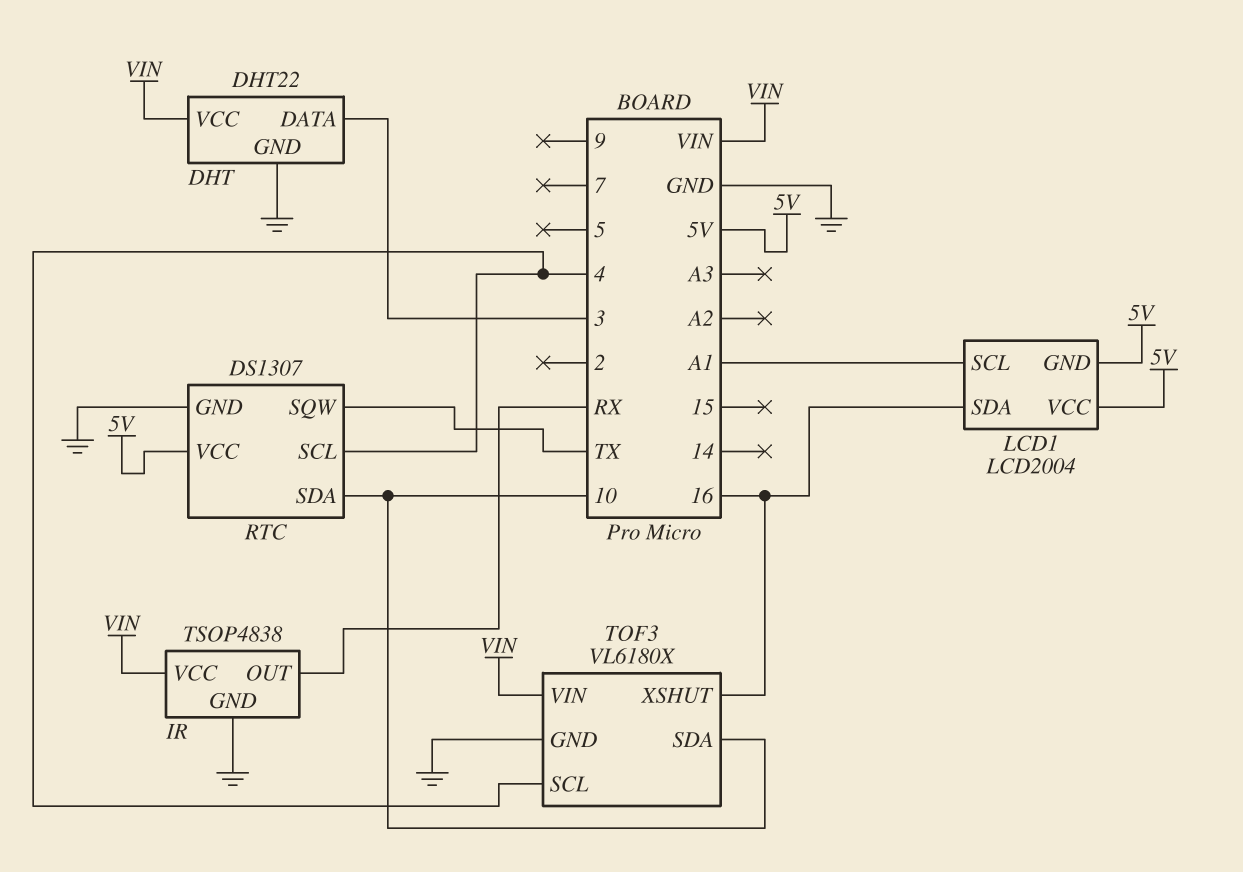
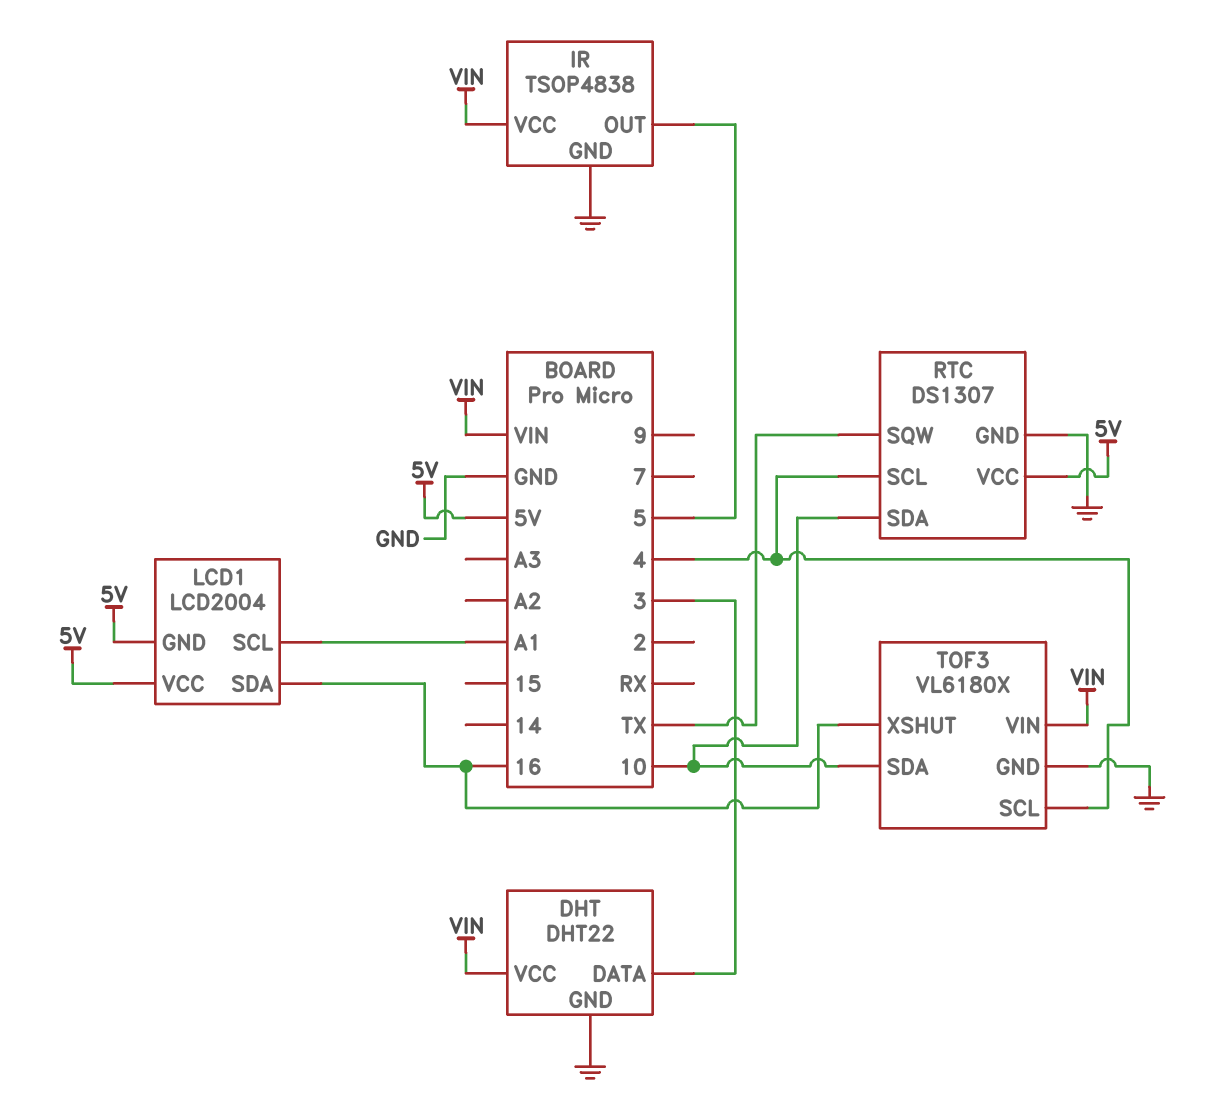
IR pin OUT: RX -> 5

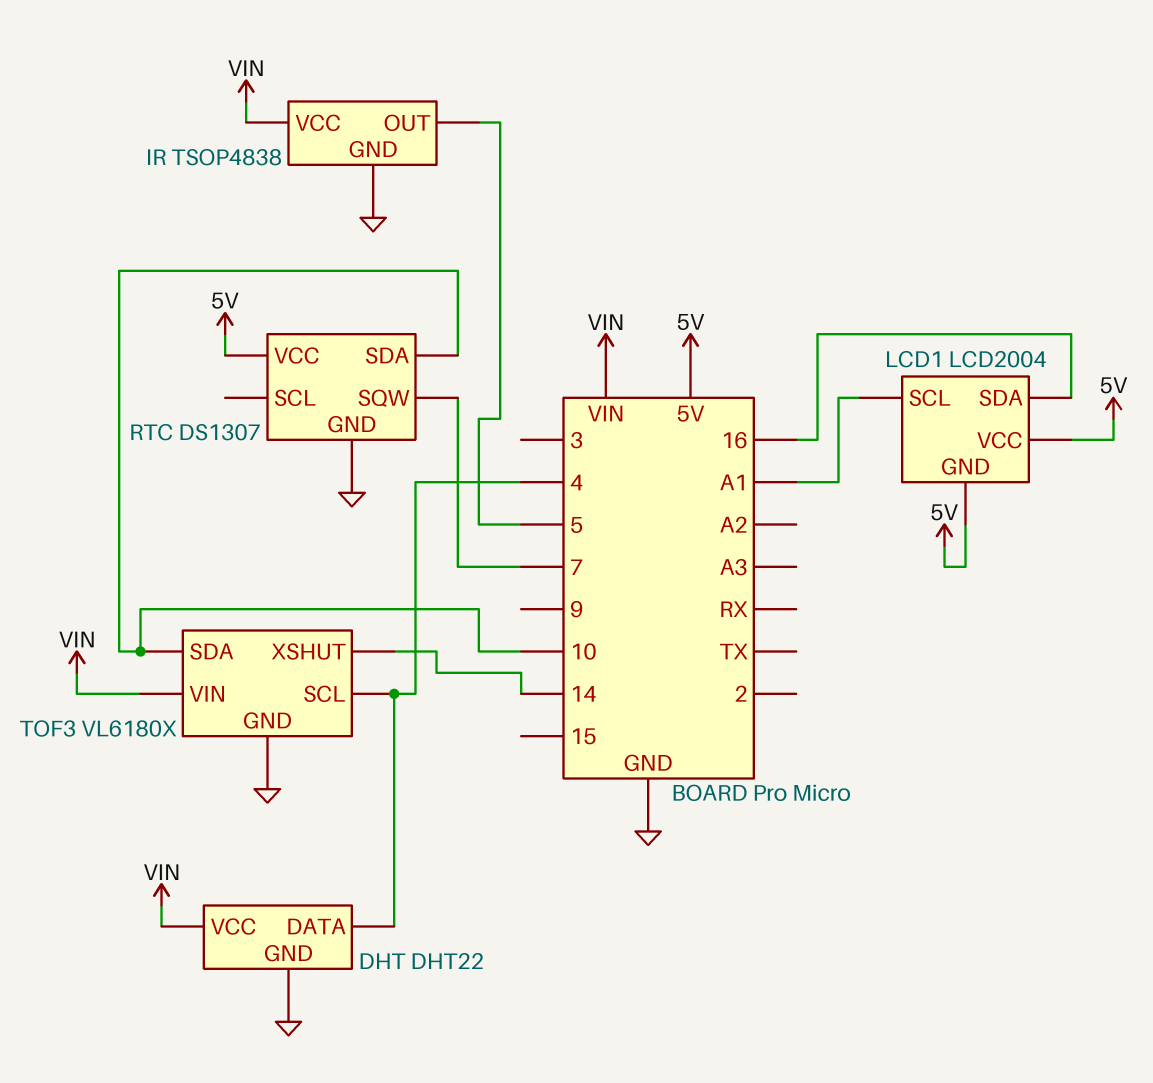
DHT pin DATA: 3 -> 4
RTC pin SCL: 4 -> none
RTC pin SQW: TX -> 7
TOF3 pin XSHUT: 16 -> 14

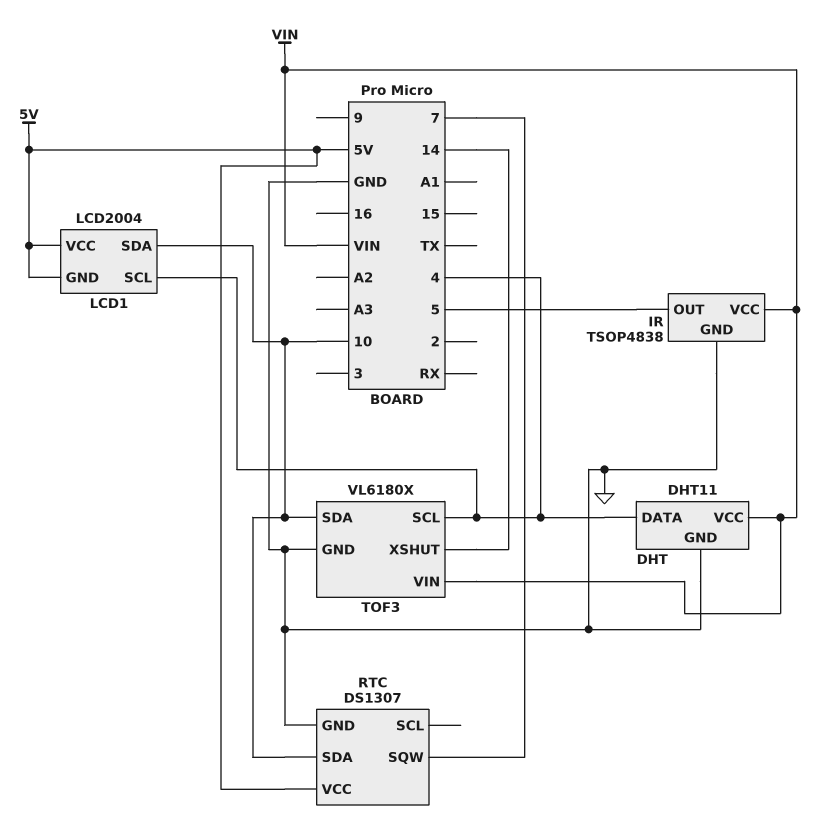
DHT: DHT22 -> DHT11
LCD1 pin SCL: A1 -> 4
LCD1 pin SDA: 16 -> 10

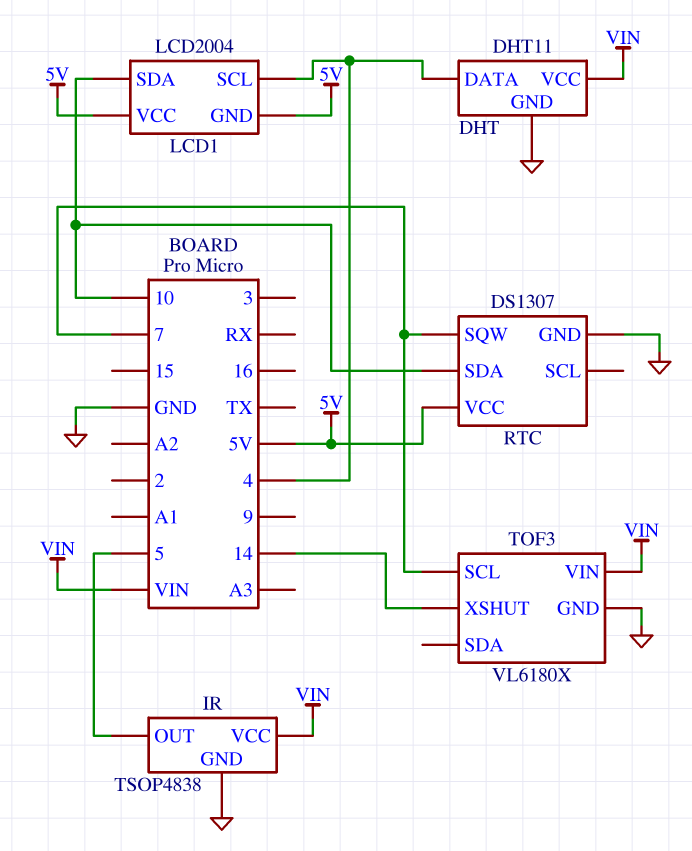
TOF3 pin SCL: 4 -> 7
TOF3 pin SDA: 10 -> none

